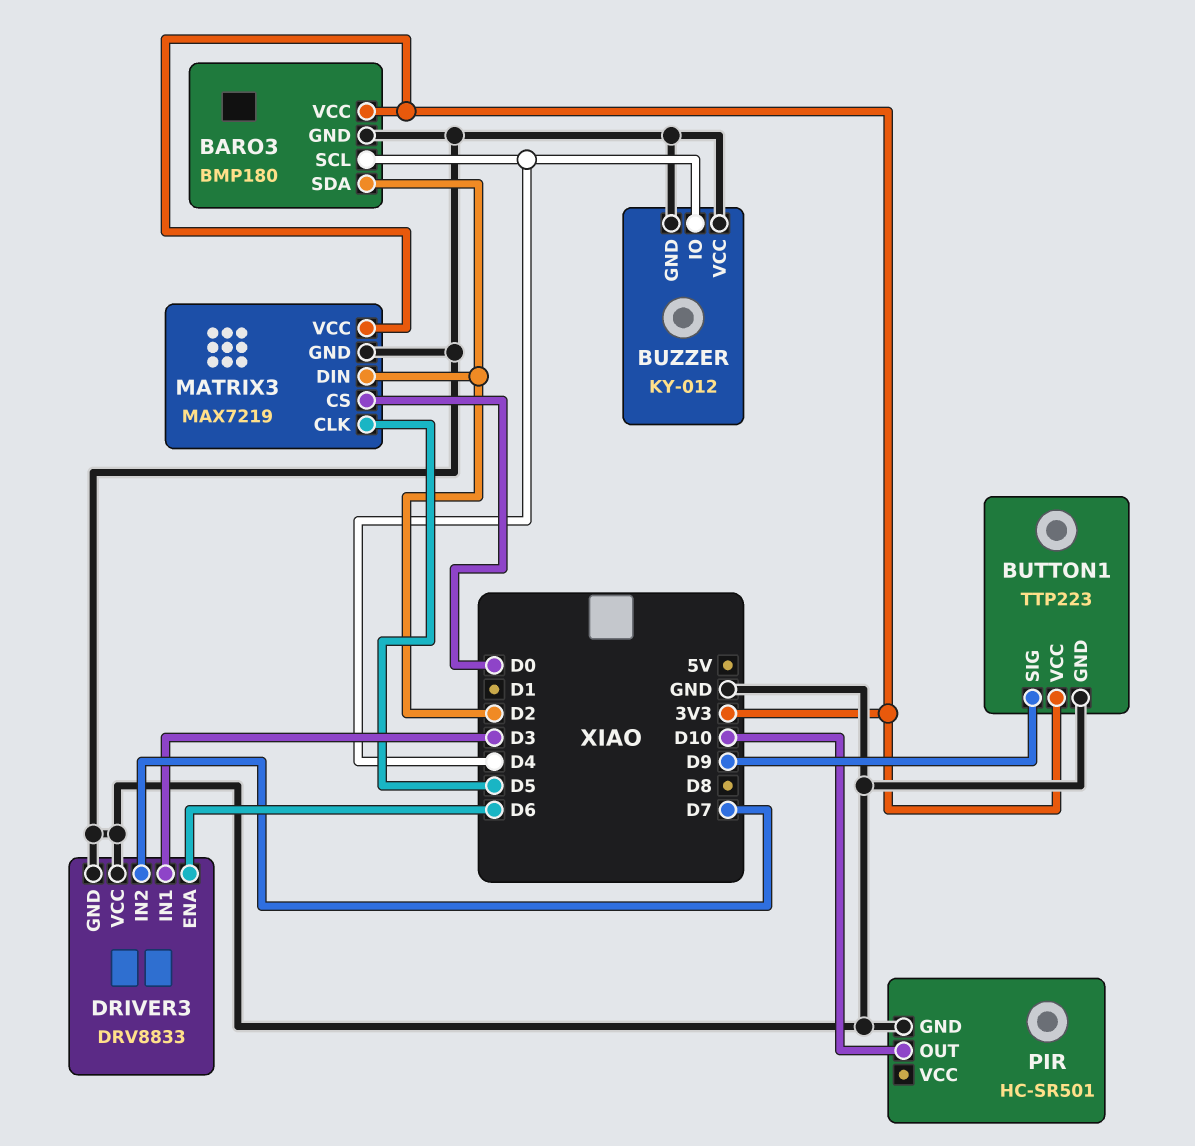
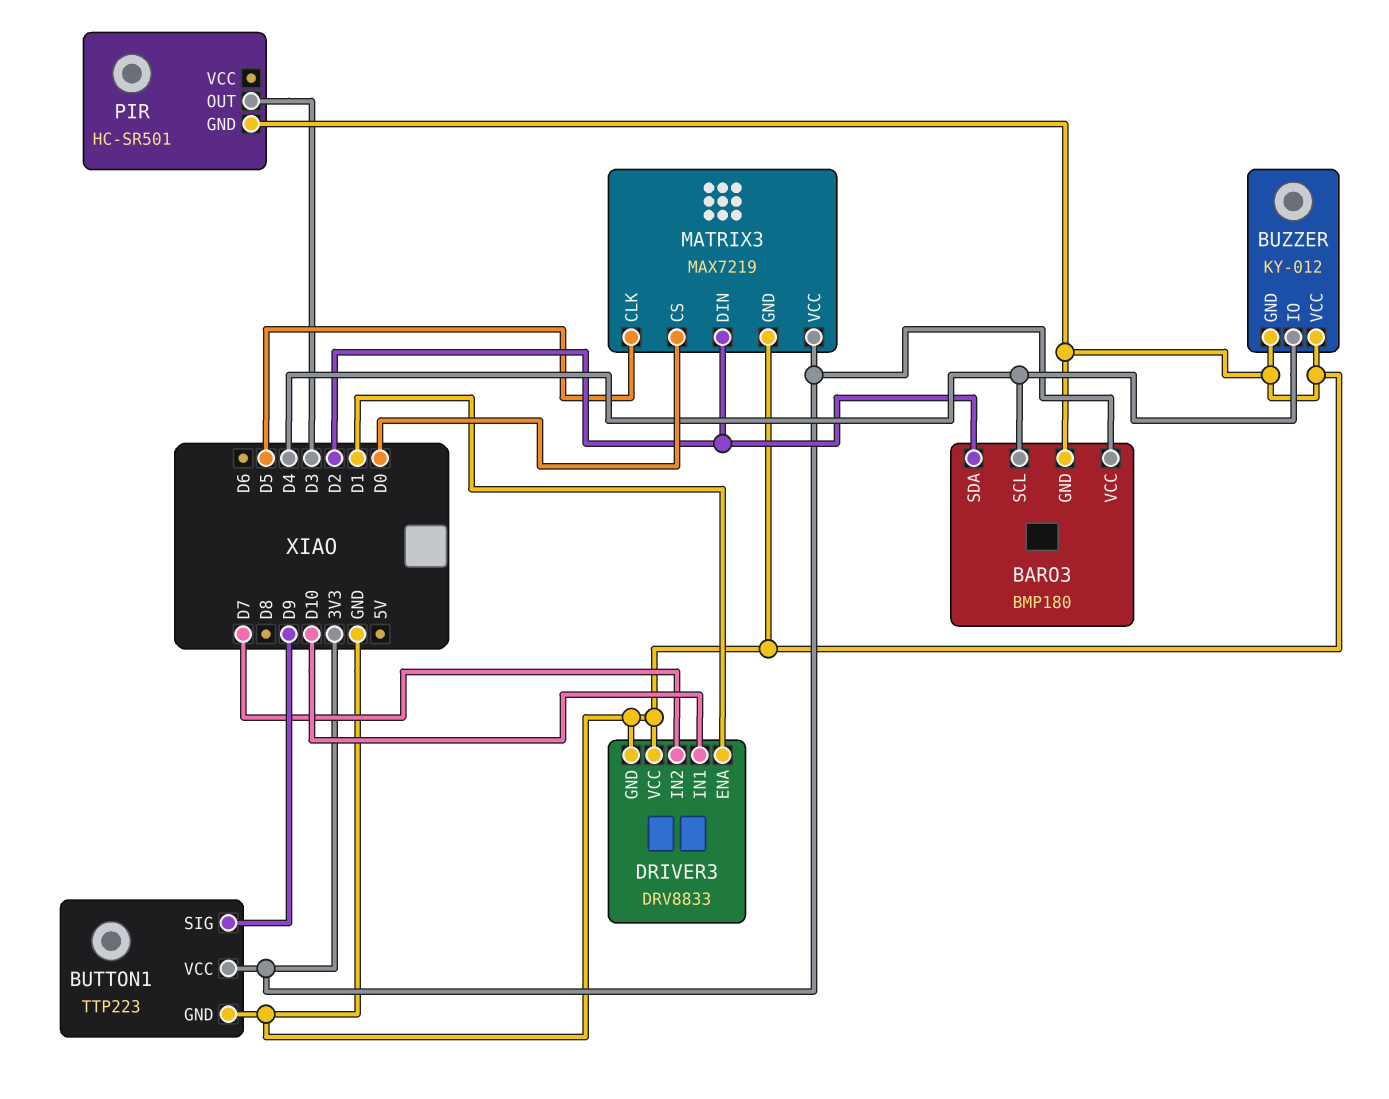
DRIVER3 pin ENA: D6 -> D1
DRIVER3 pin IN1: D3 -> D10
PIR pin OUT: D10 -> D3

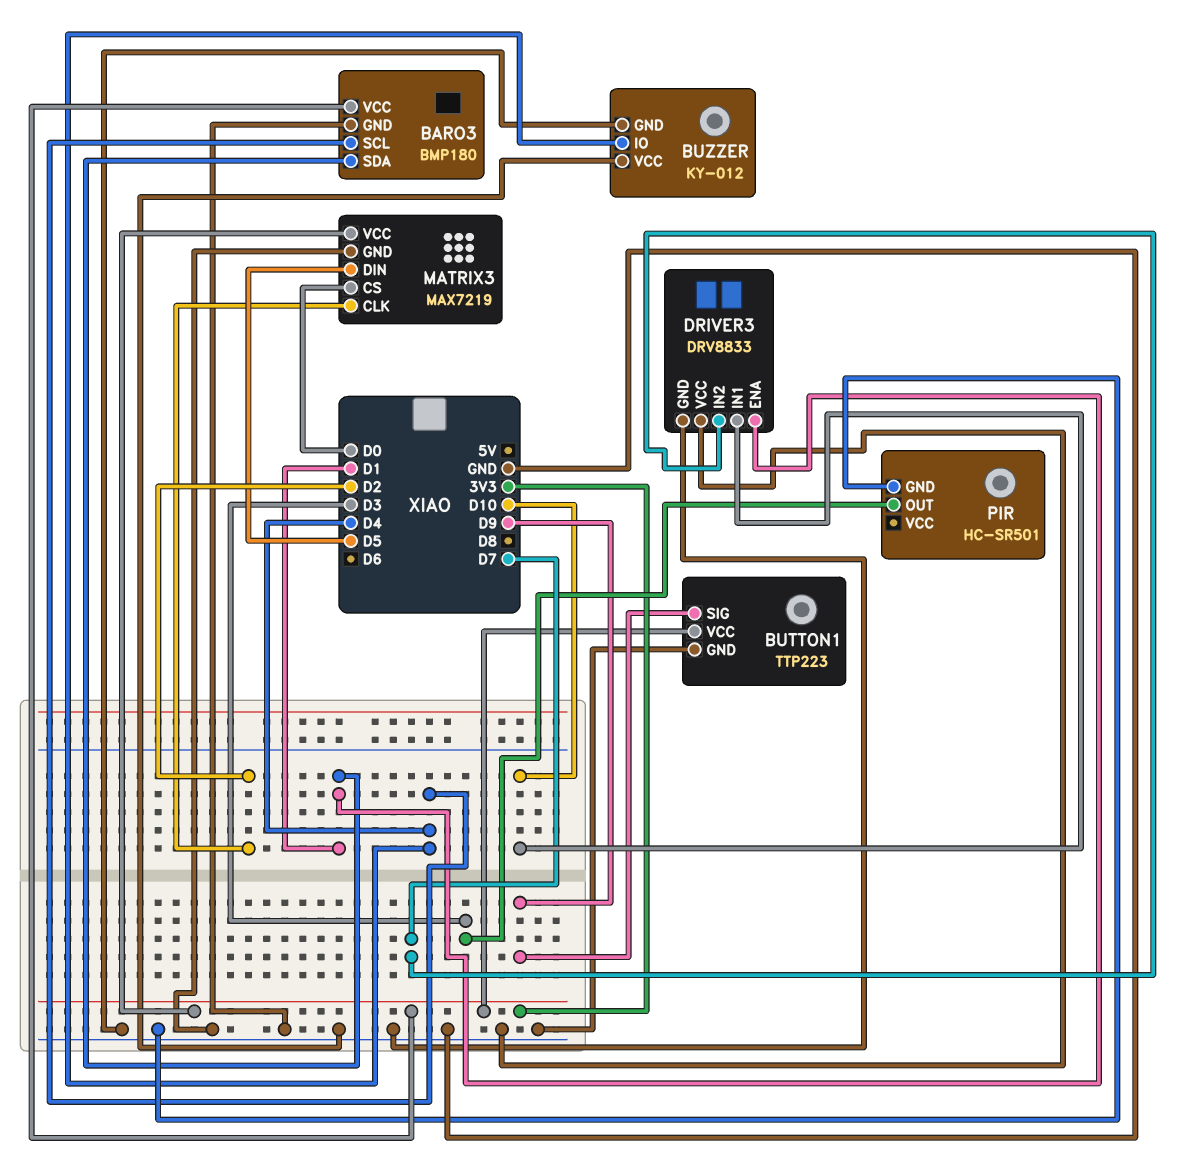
BARO3 pin SDA: D2 -> D1
MATRIX3 pin CLK: D5 -> D2
MATRIX3 pin DIN: D2 -> D5

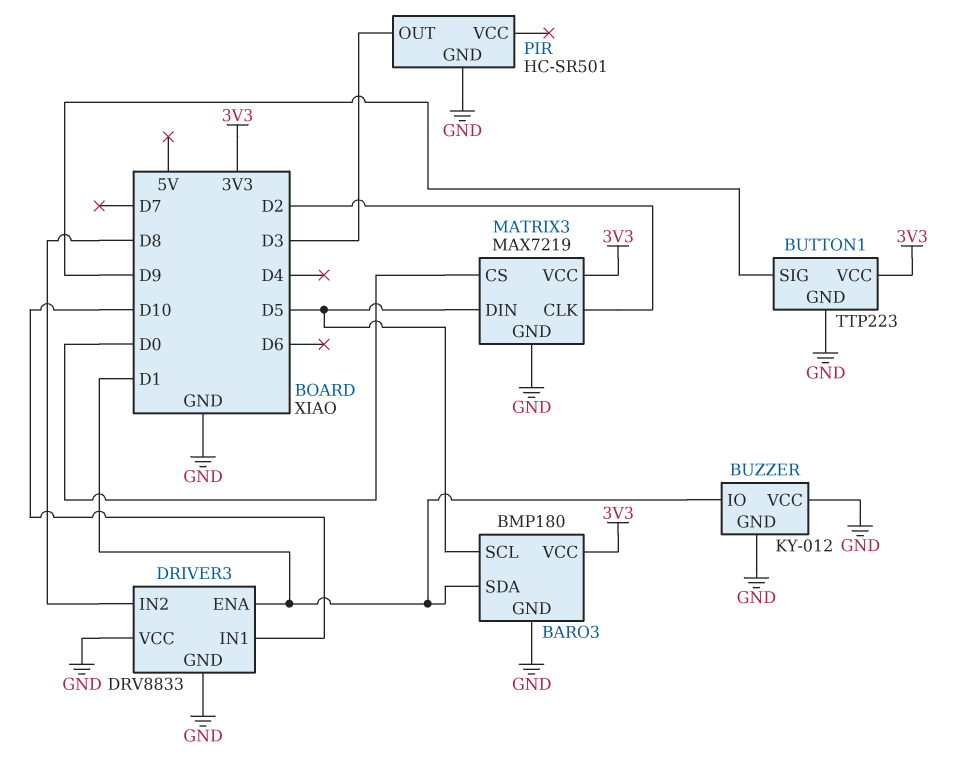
BARO3 pin SCL: D4 -> D5
BUZZER pin IO: D4 -> D1
DRIVER3 pin IN2: D7 -> D8

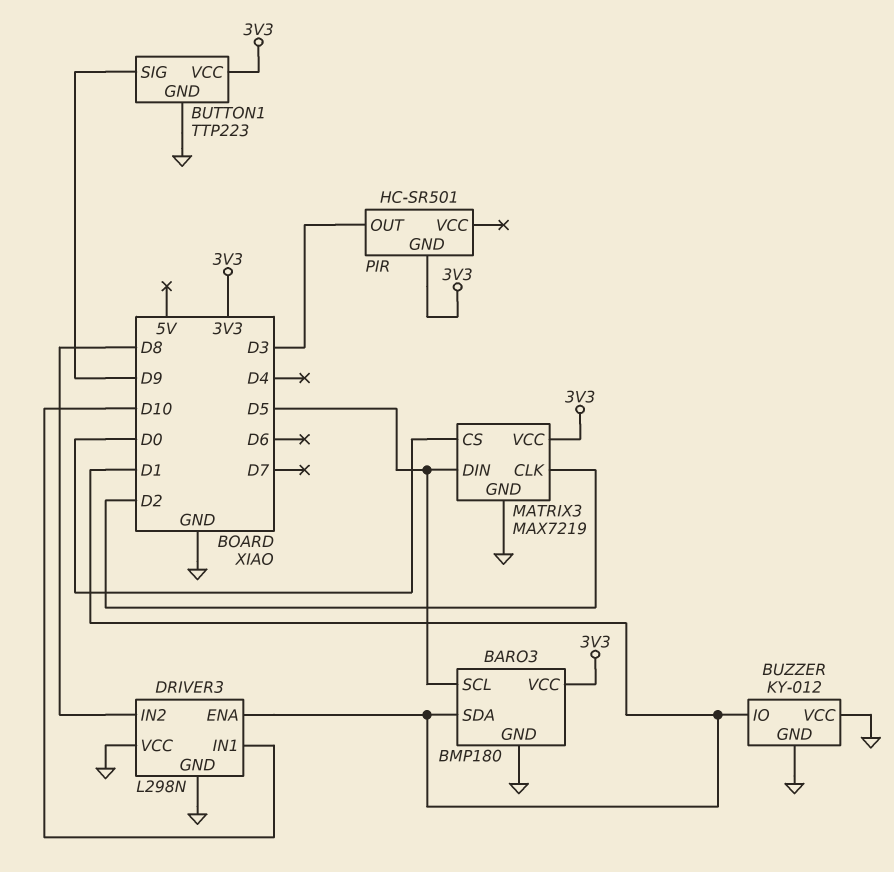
DRIVER3: DRV8833 -> L298N
PIR pin GND: GND -> 3V3

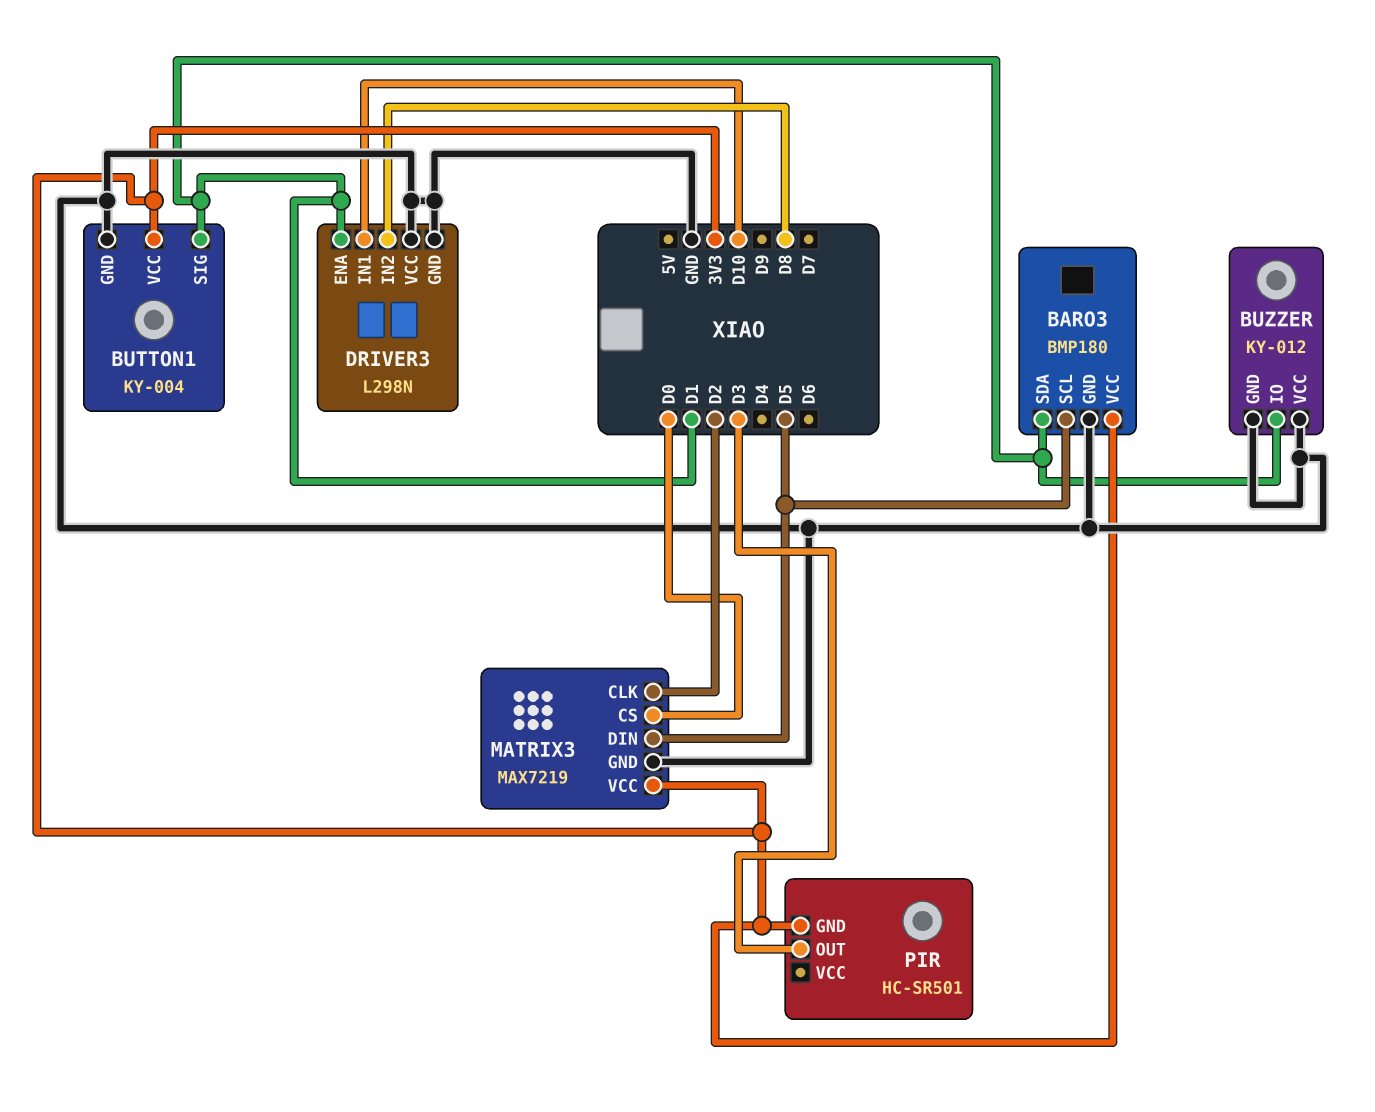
BUTTON1: TTP223 -> KY-004
BUTTON1 pin SIG: D9 -> D1

